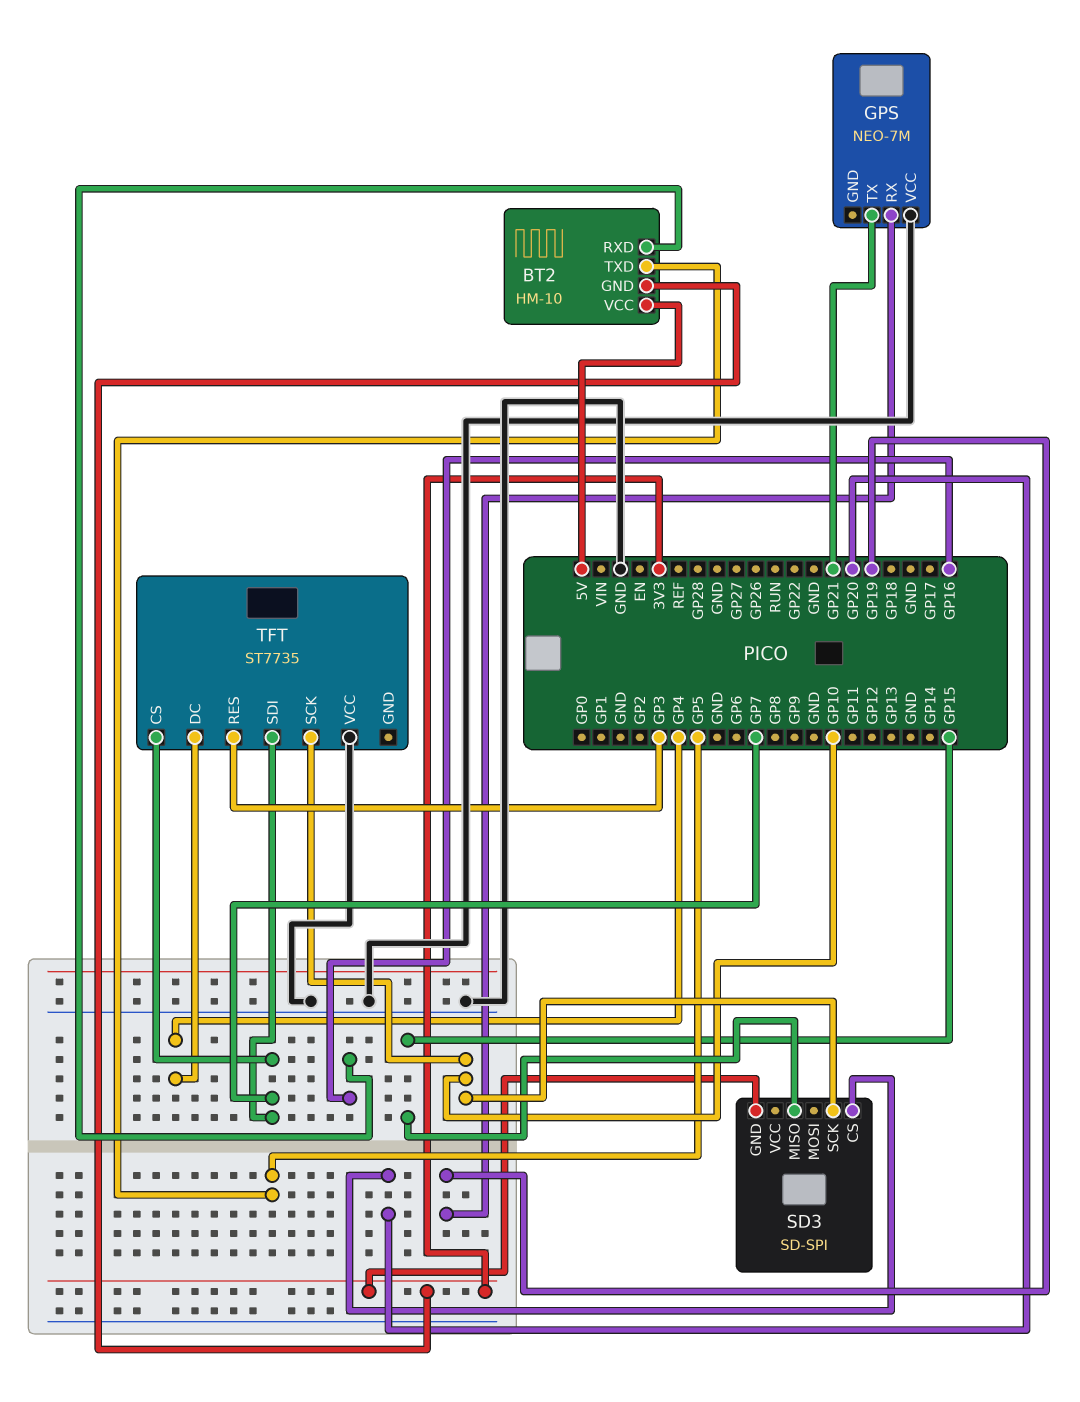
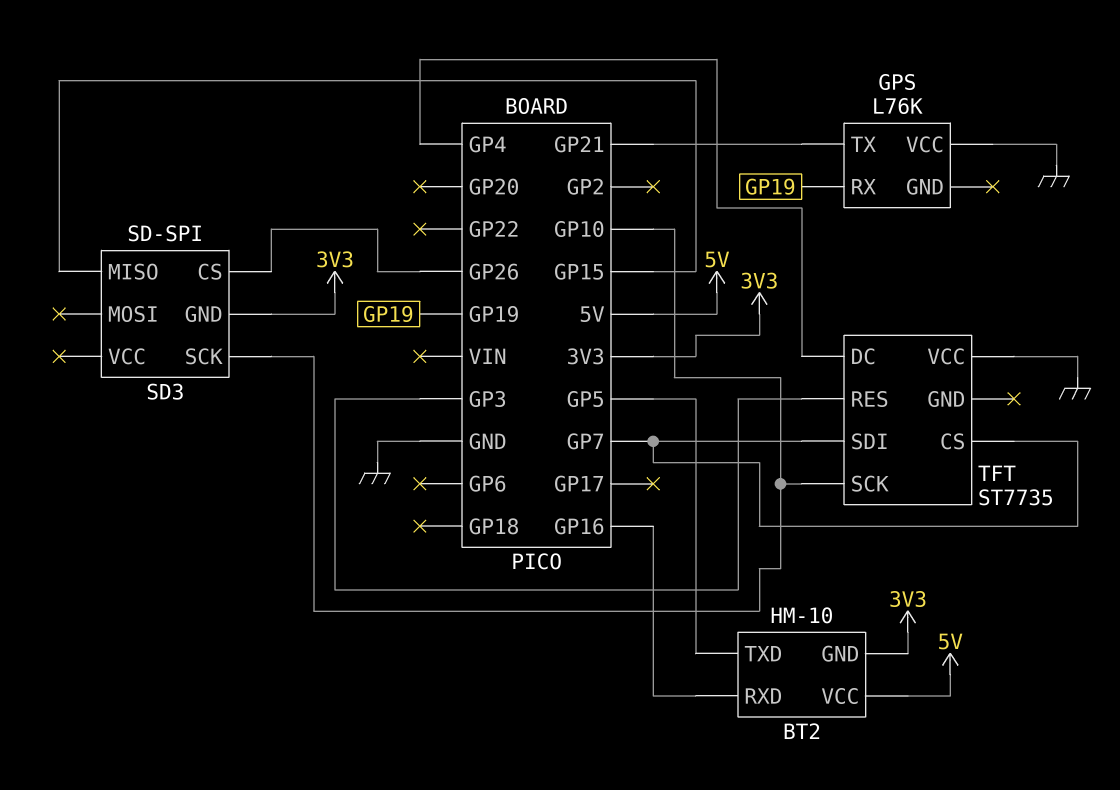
GPS: NEO-7M -> L76K
SD3 pin CS: GP20 -> GP26

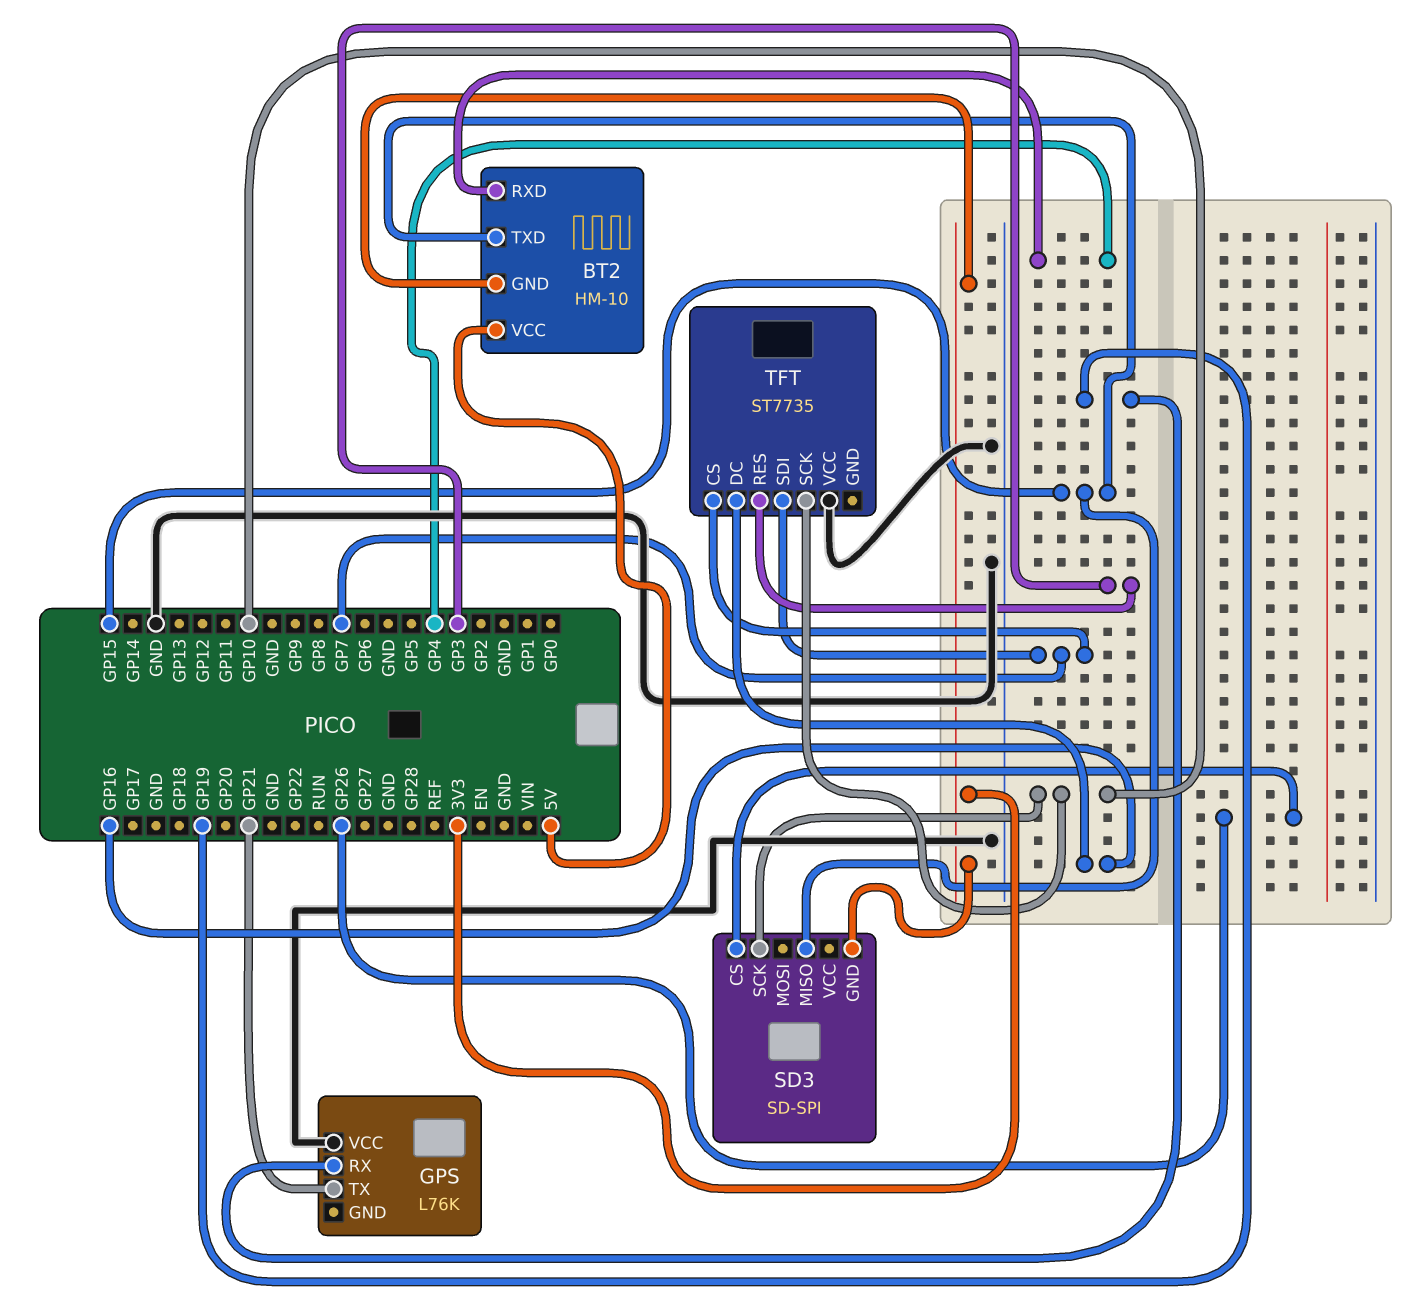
BT2 pin RXD: GP16 -> GP4
BT2 pin TXD: GP5 -> GP15
TFT pin DC: GP4 -> GP16

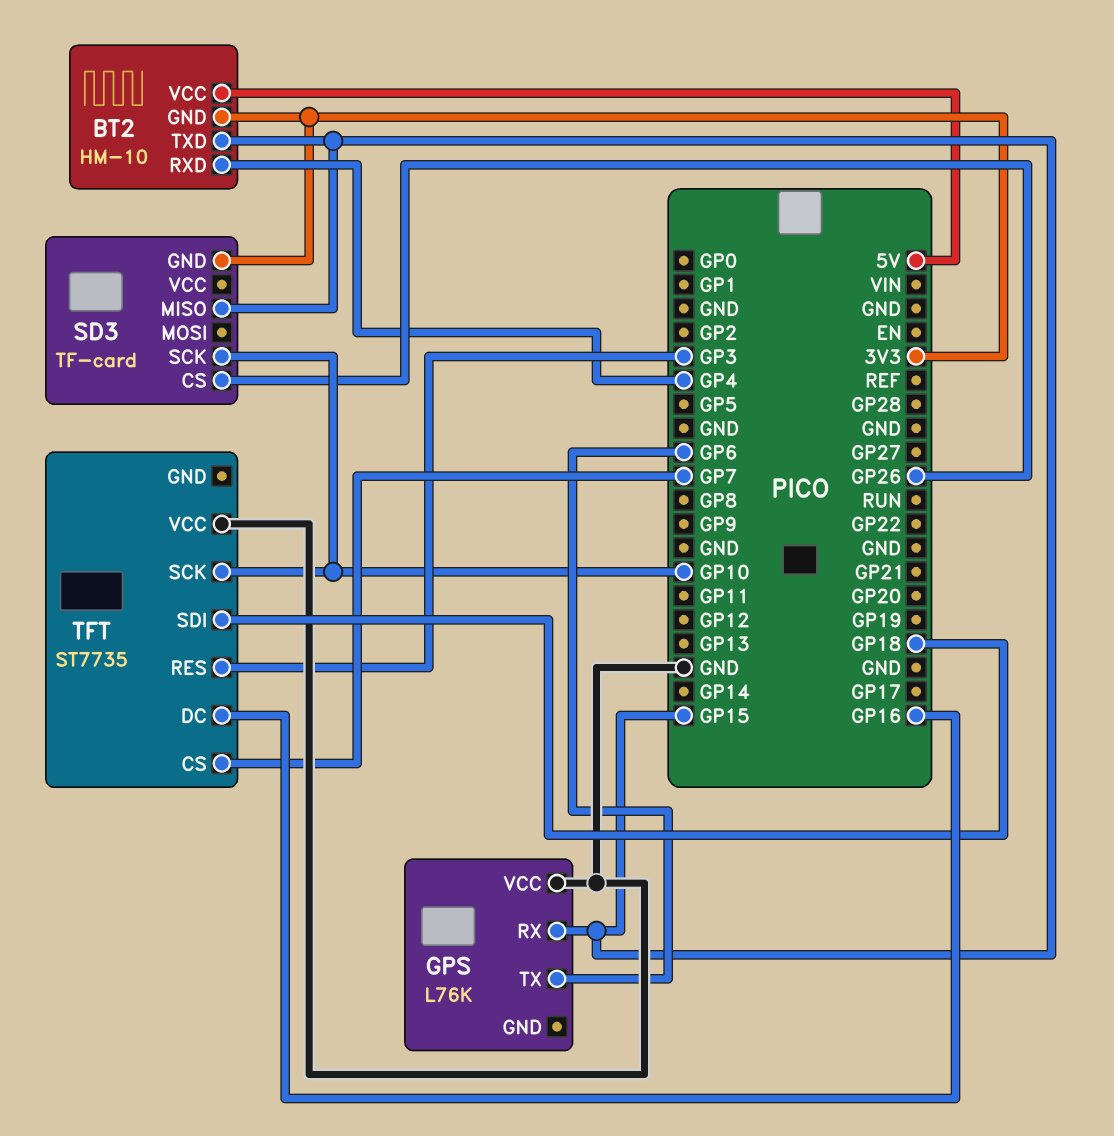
GPS pin RX: GP19 -> GP15
GPS pin TX: GP21 -> GP6
SD3: SD-SPI -> TF-card
TFT pin SDI: GP7 -> GP18

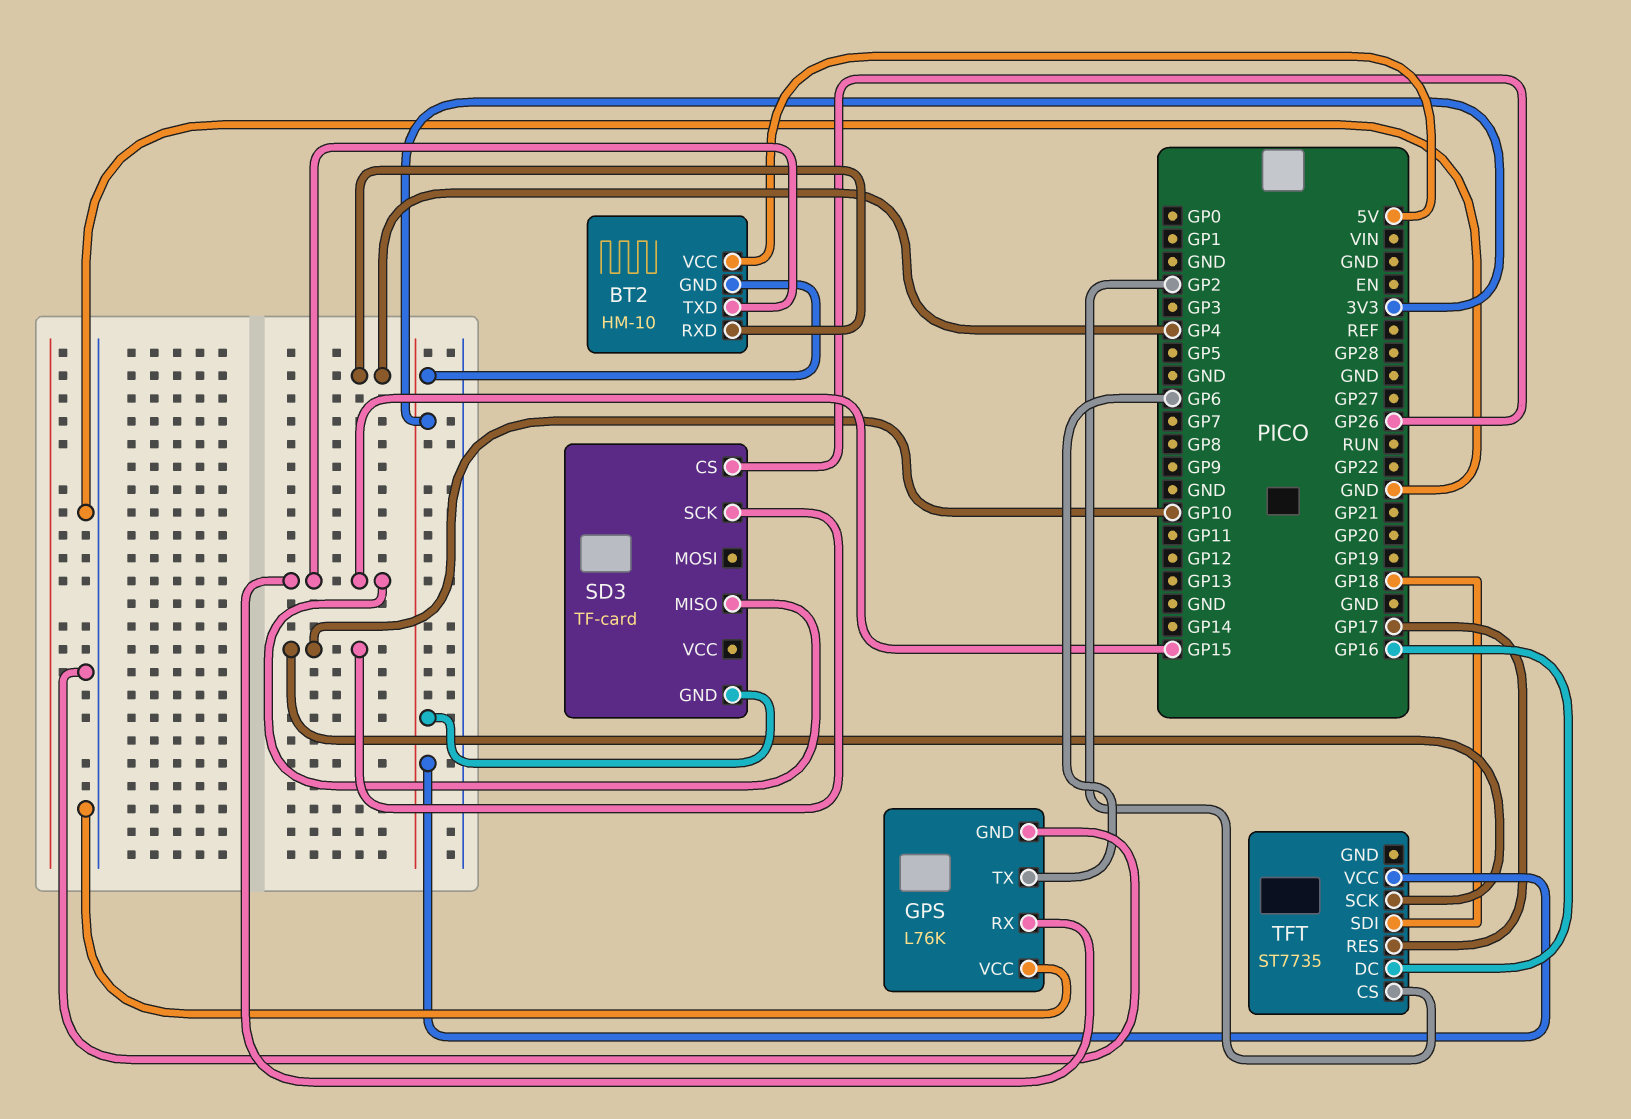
GPS pin GND: none -> GND
TFT pin CS: GP7 -> GP2
TFT pin RES: GP3 -> GP17
TFT pin VCC: GND -> 3V3

